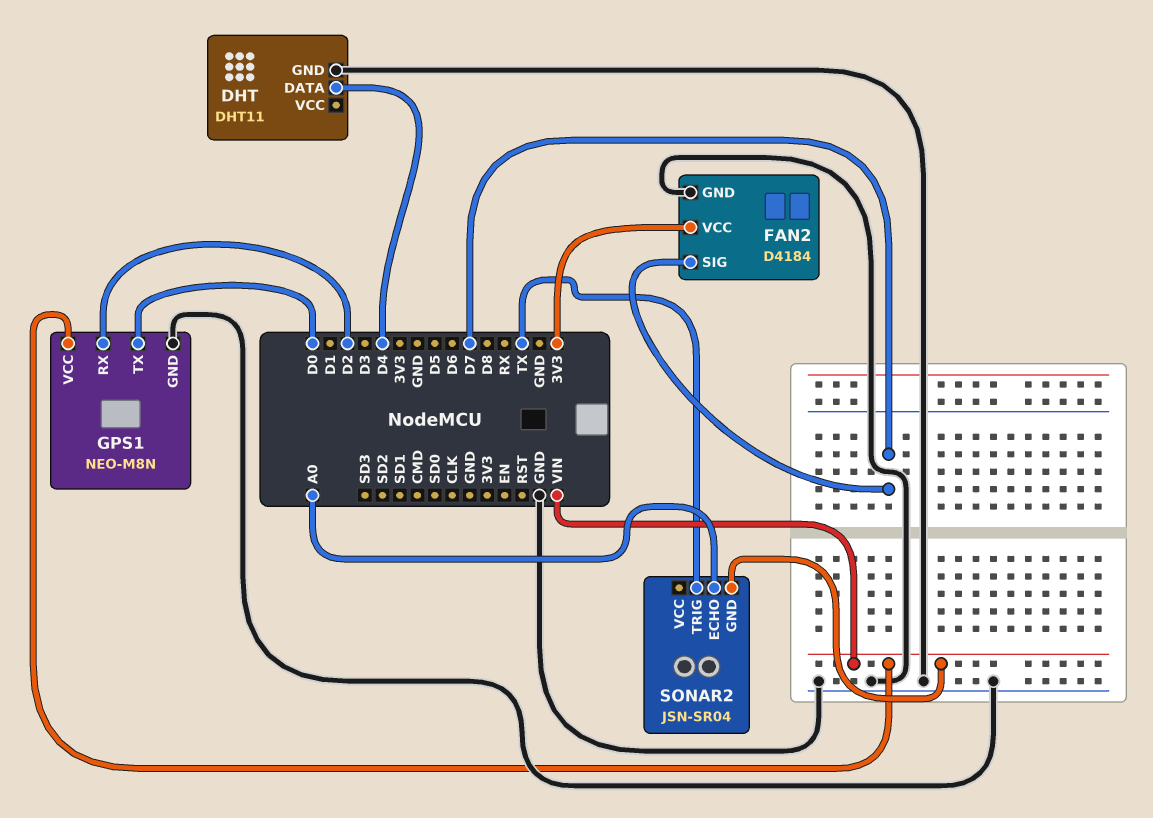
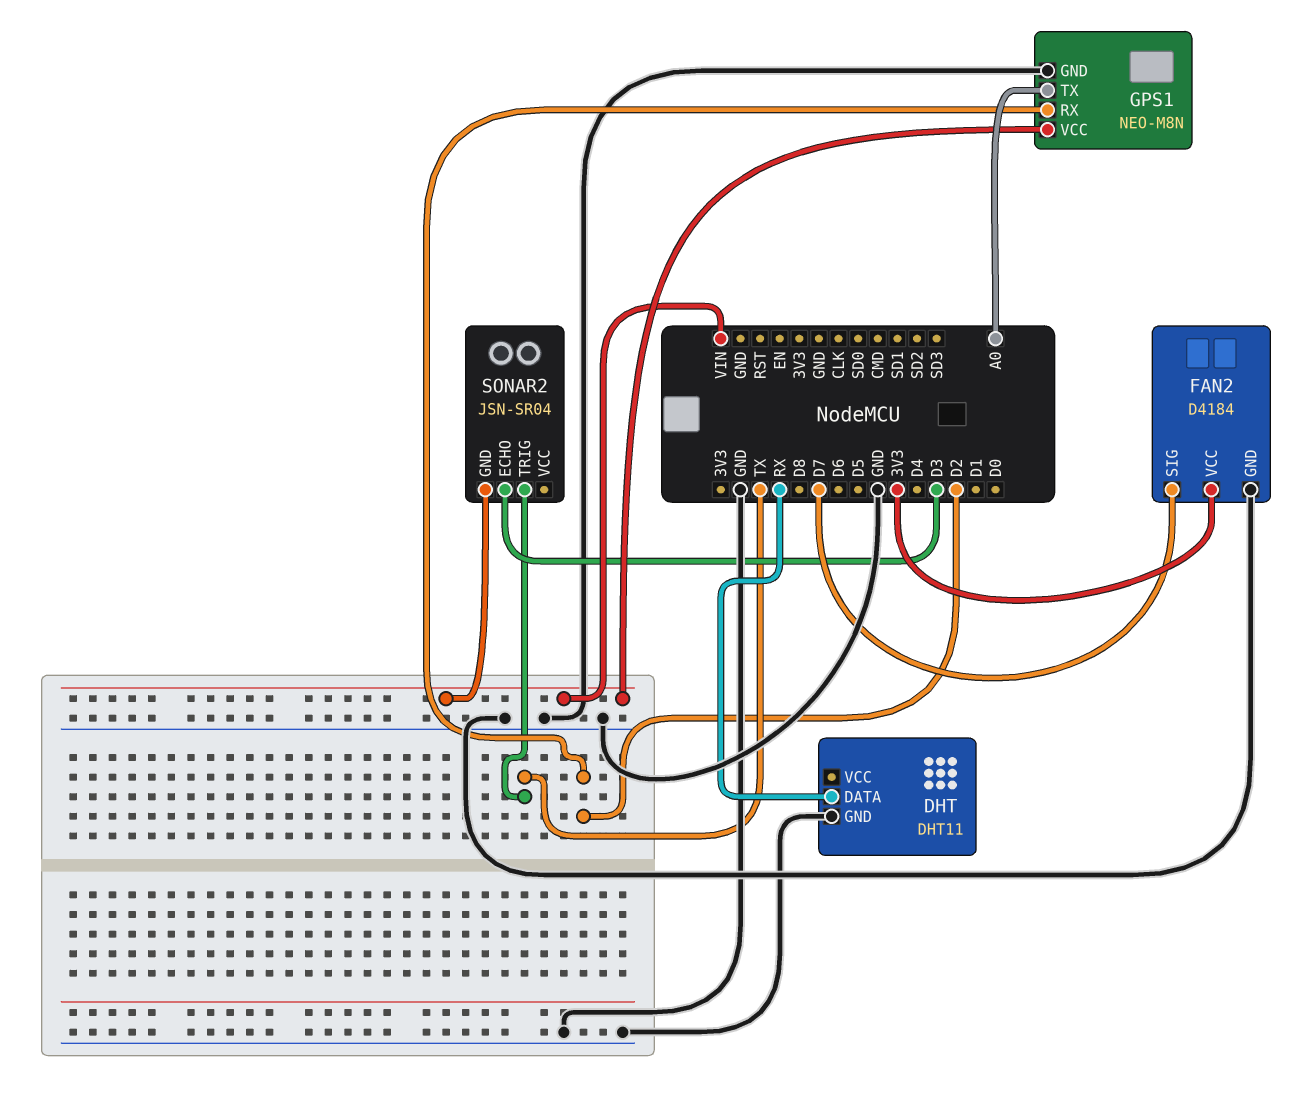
DHT pin DATA: D4 -> RX
GPS1 pin TX: D0 -> A0
SONAR2 pin ECHO: A0 -> D3

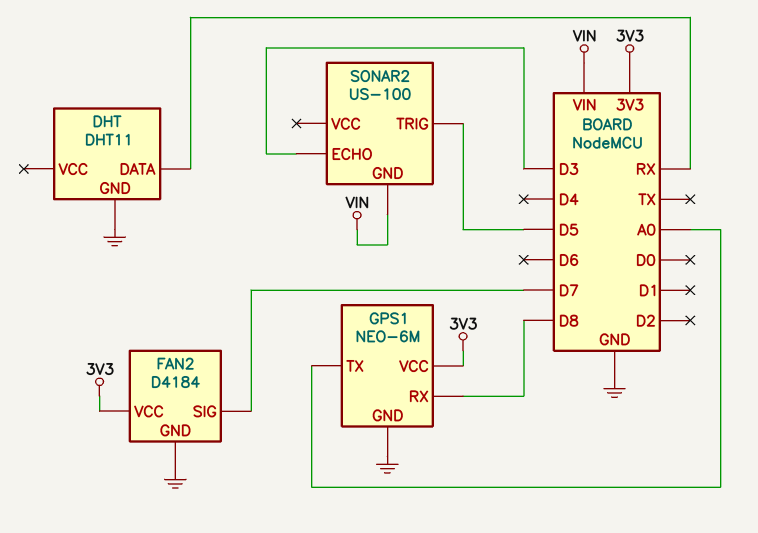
GPS1: NEO-M8N -> NEO-6M
GPS1 pin RX: D2 -> D8
GPS1 pin VCC: VIN -> 3V3
SONAR2: JSN-SR04 -> US-100
SONAR2 pin TRIG: TX -> D5

